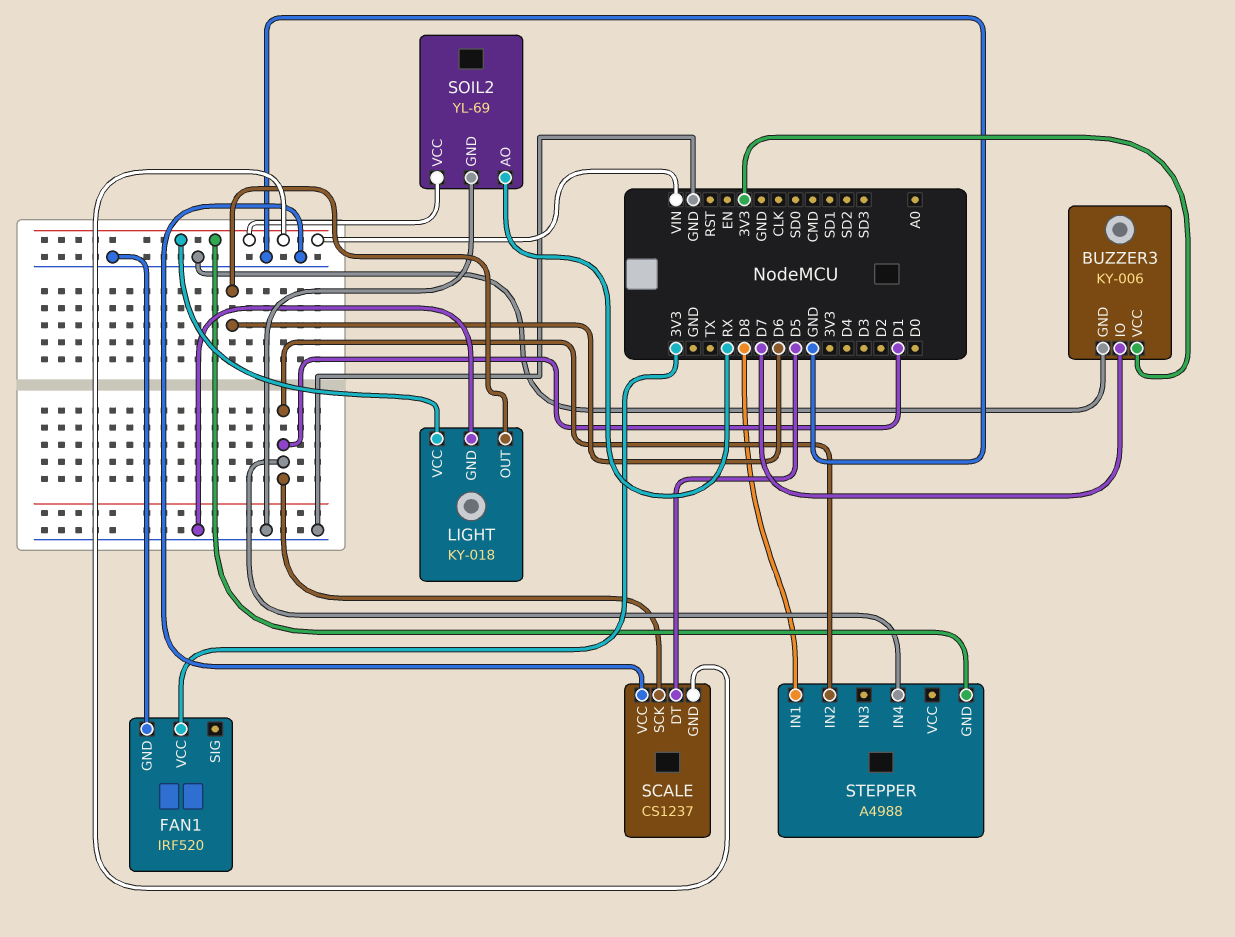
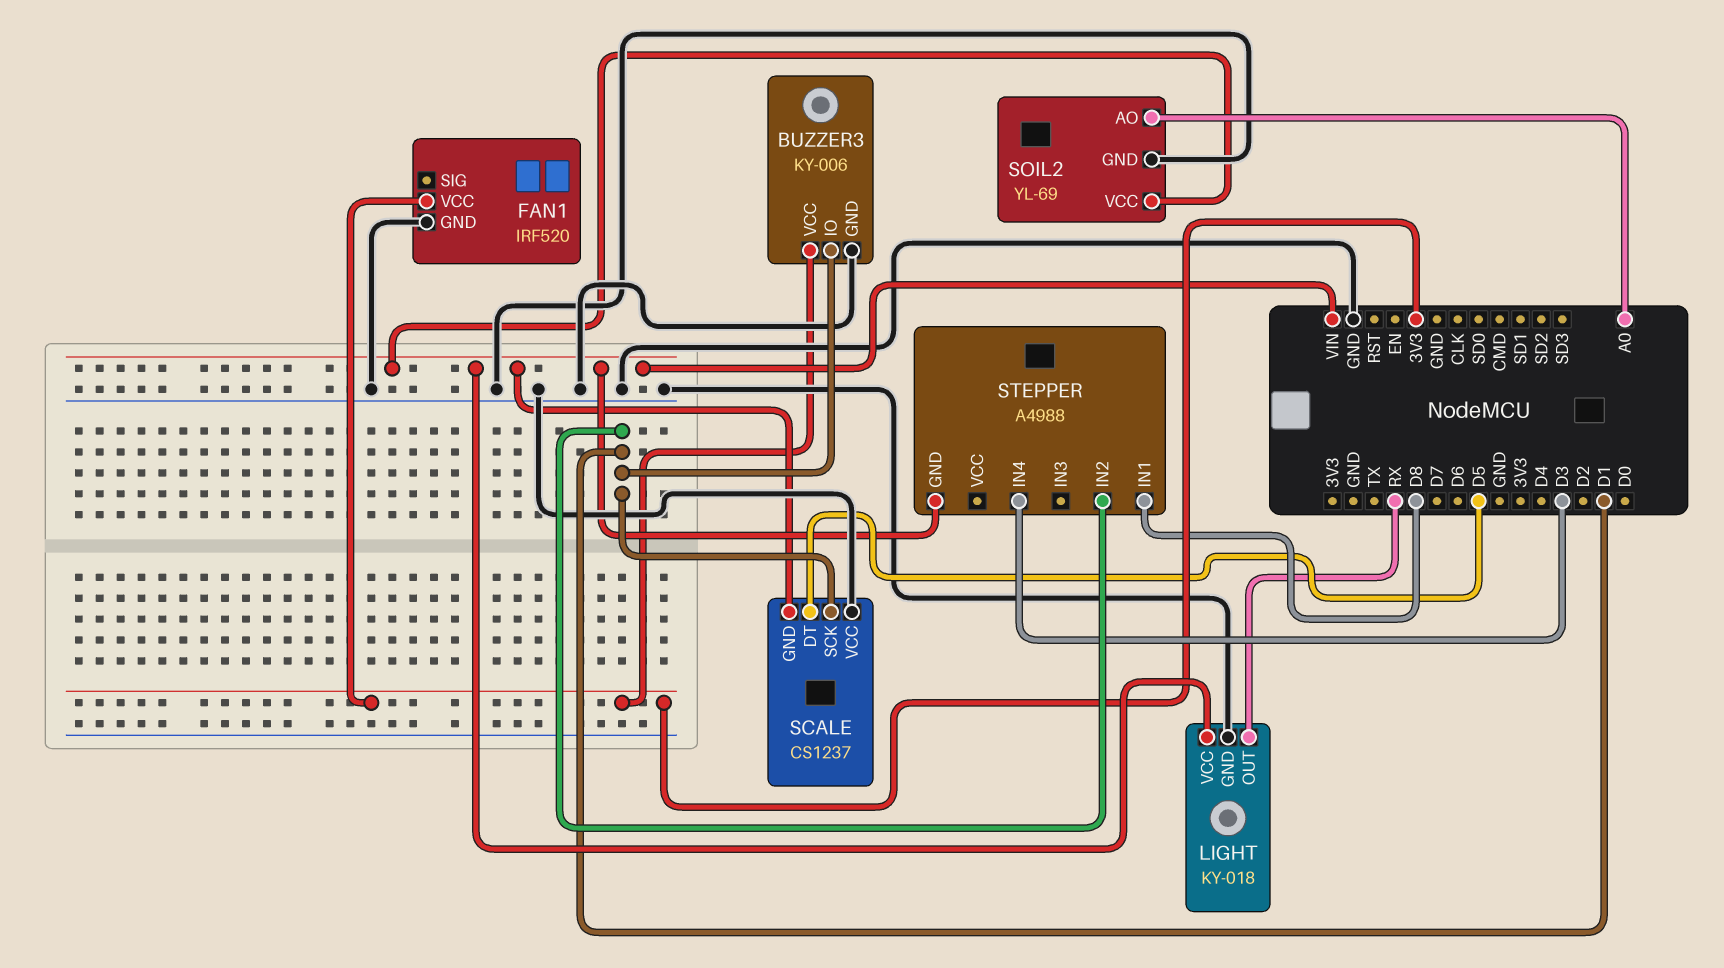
BUZZER3 pin IO: D7 -> D1
LIGHT pin OUT: D6 -> RX
SOIL2 pin AO: RX -> A0
STEPPER pin IN4: D1 -> D3

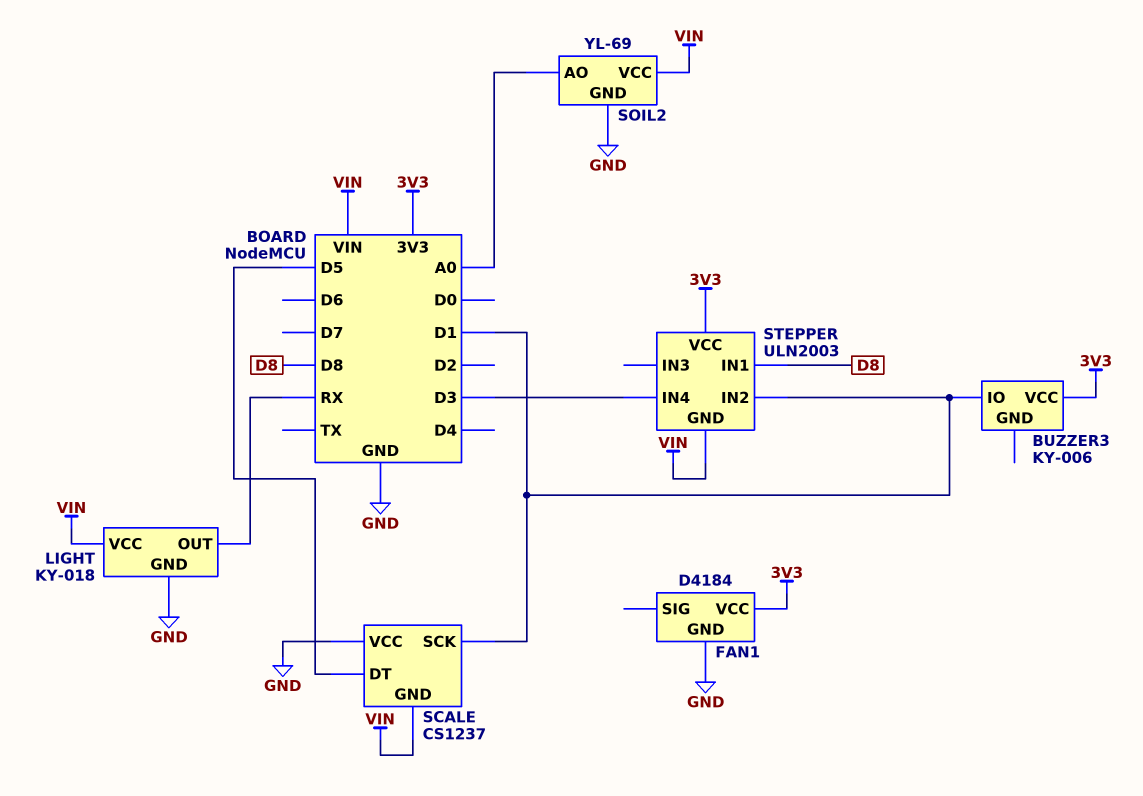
BUZZER3 pin GND: GND -> none
FAN1: IRF520 -> D4184
STEPPER: A4988 -> ULN2003
STEPPER pin VCC: none -> 3V3

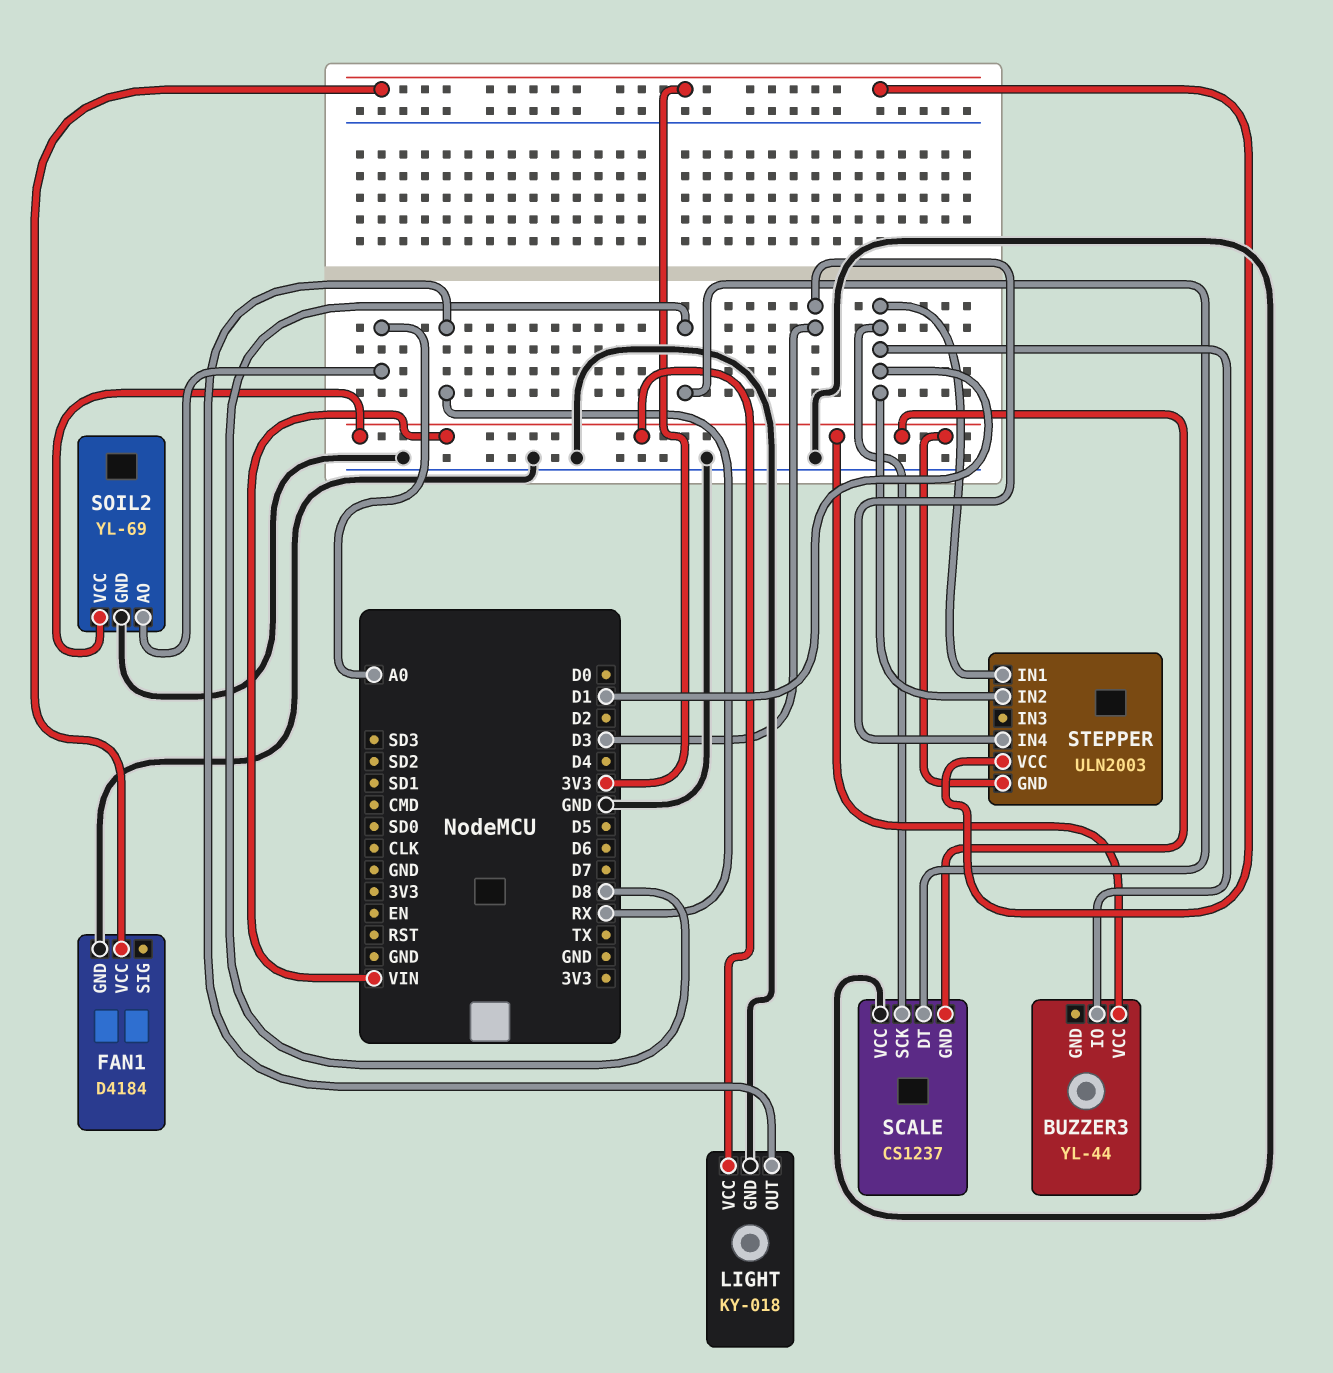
BUZZER3: KY-006 -> YL-44
BUZZER3 pin VCC: 3V3 -> VIN
SCALE pin DT: D5 -> D8
STEPPER pin IN1: D8 -> D1

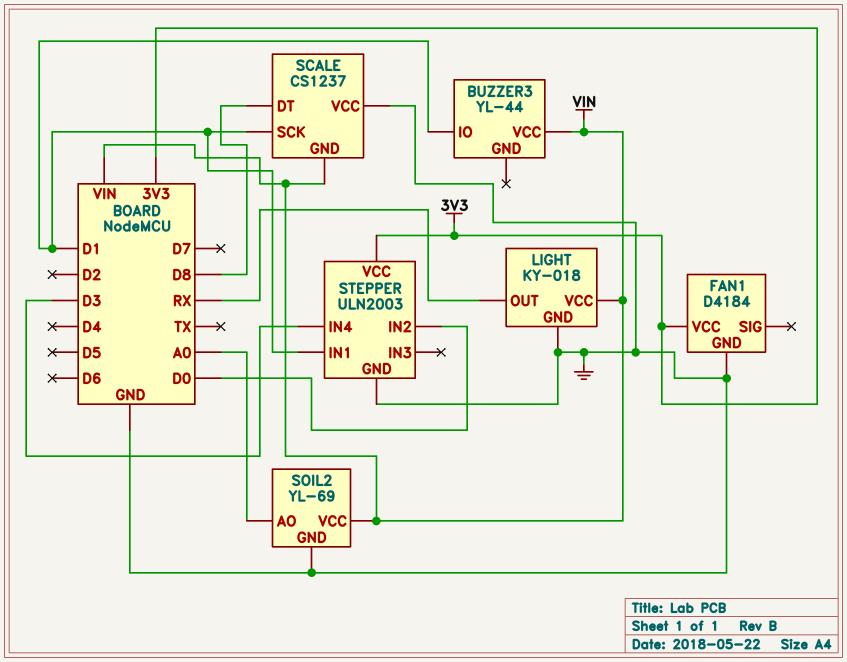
STEPPER pin GND: VIN -> GND
STEPPER pin IN2: D1 -> D0

